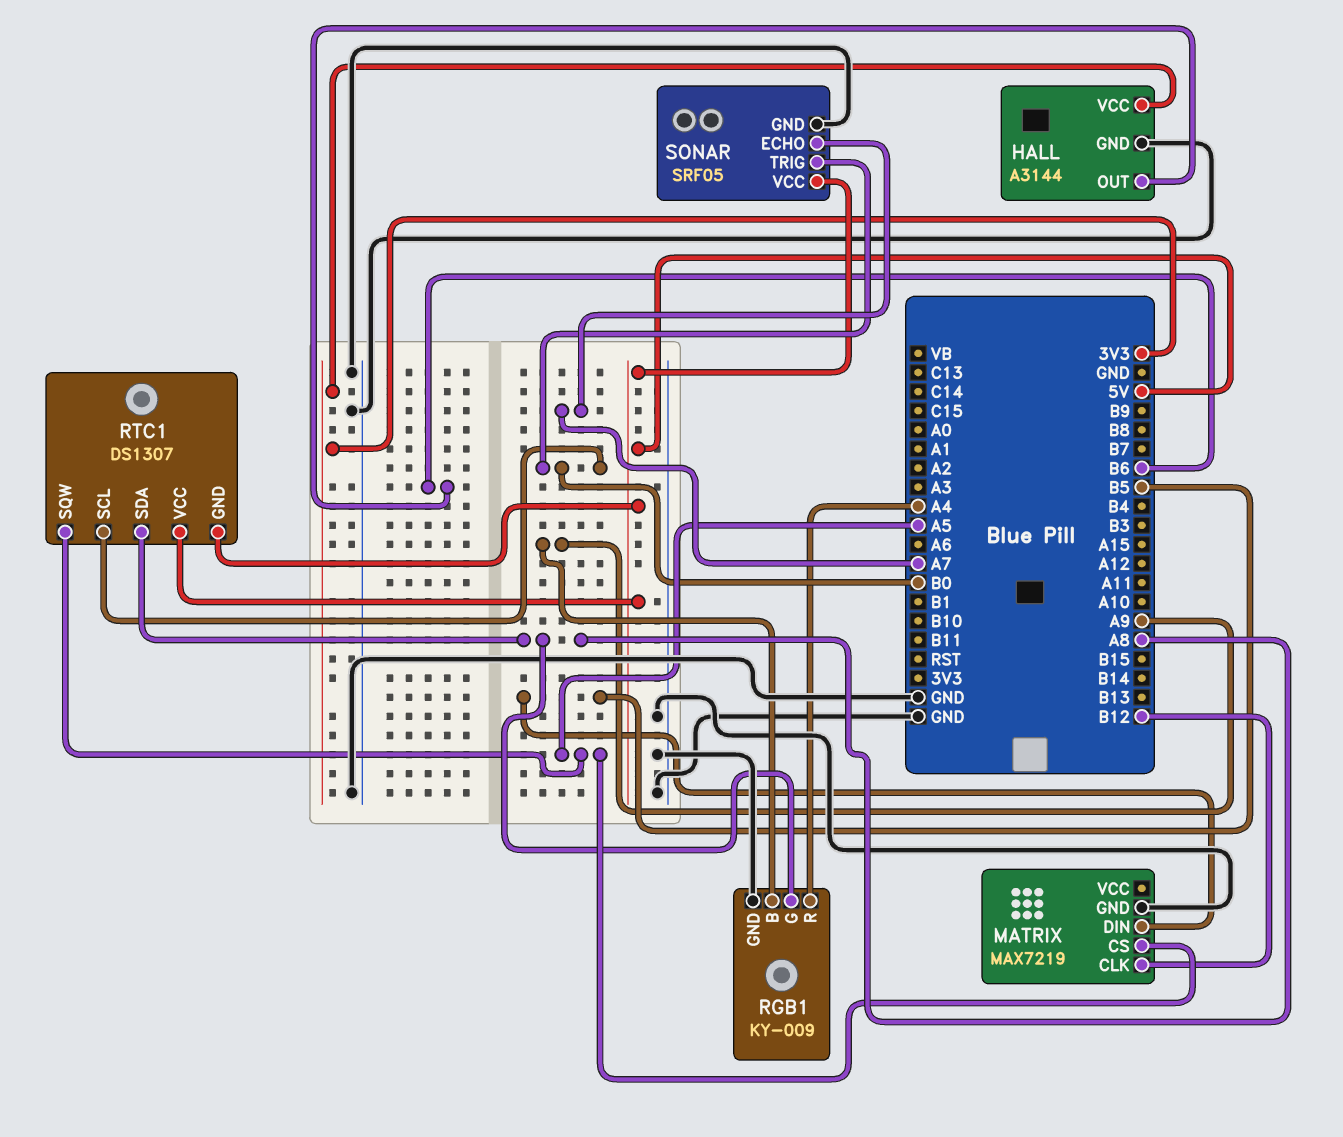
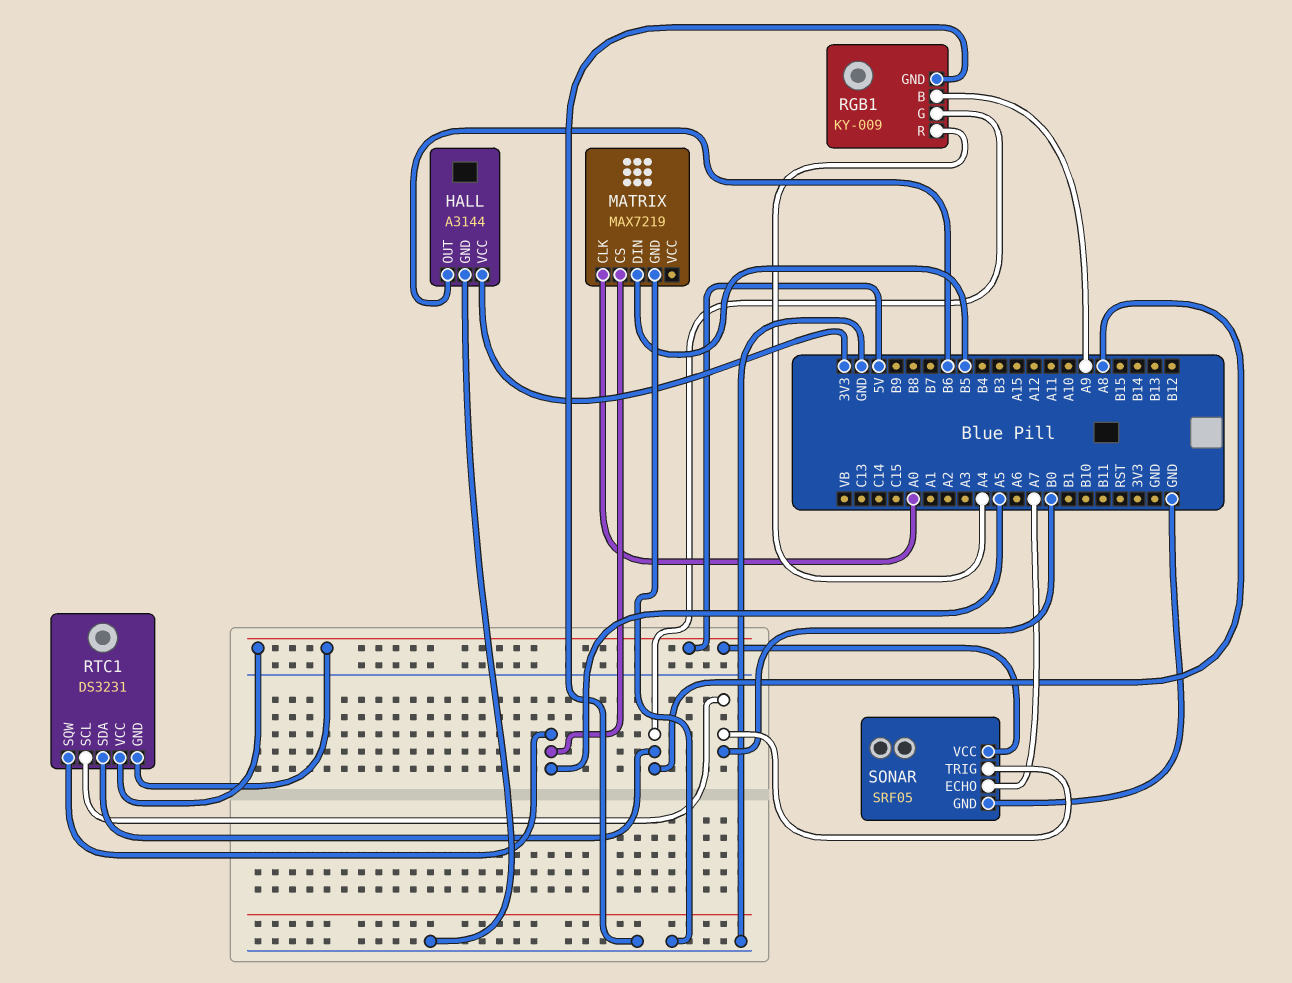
MATRIX pin CLK: B12 -> A0
RTC1: DS1307 -> DS3231

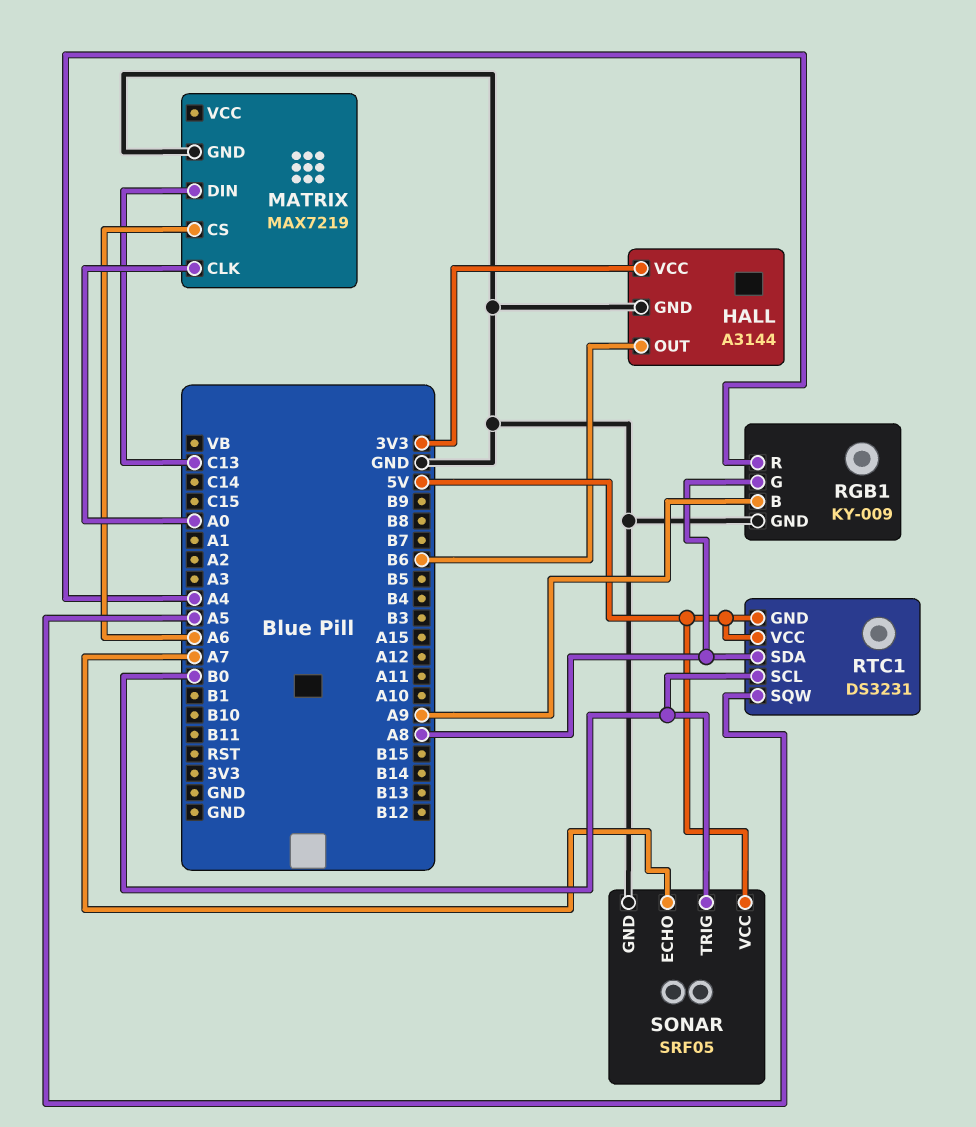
MATRIX pin CS: A5 -> A6
MATRIX pin DIN: B5 -> C13

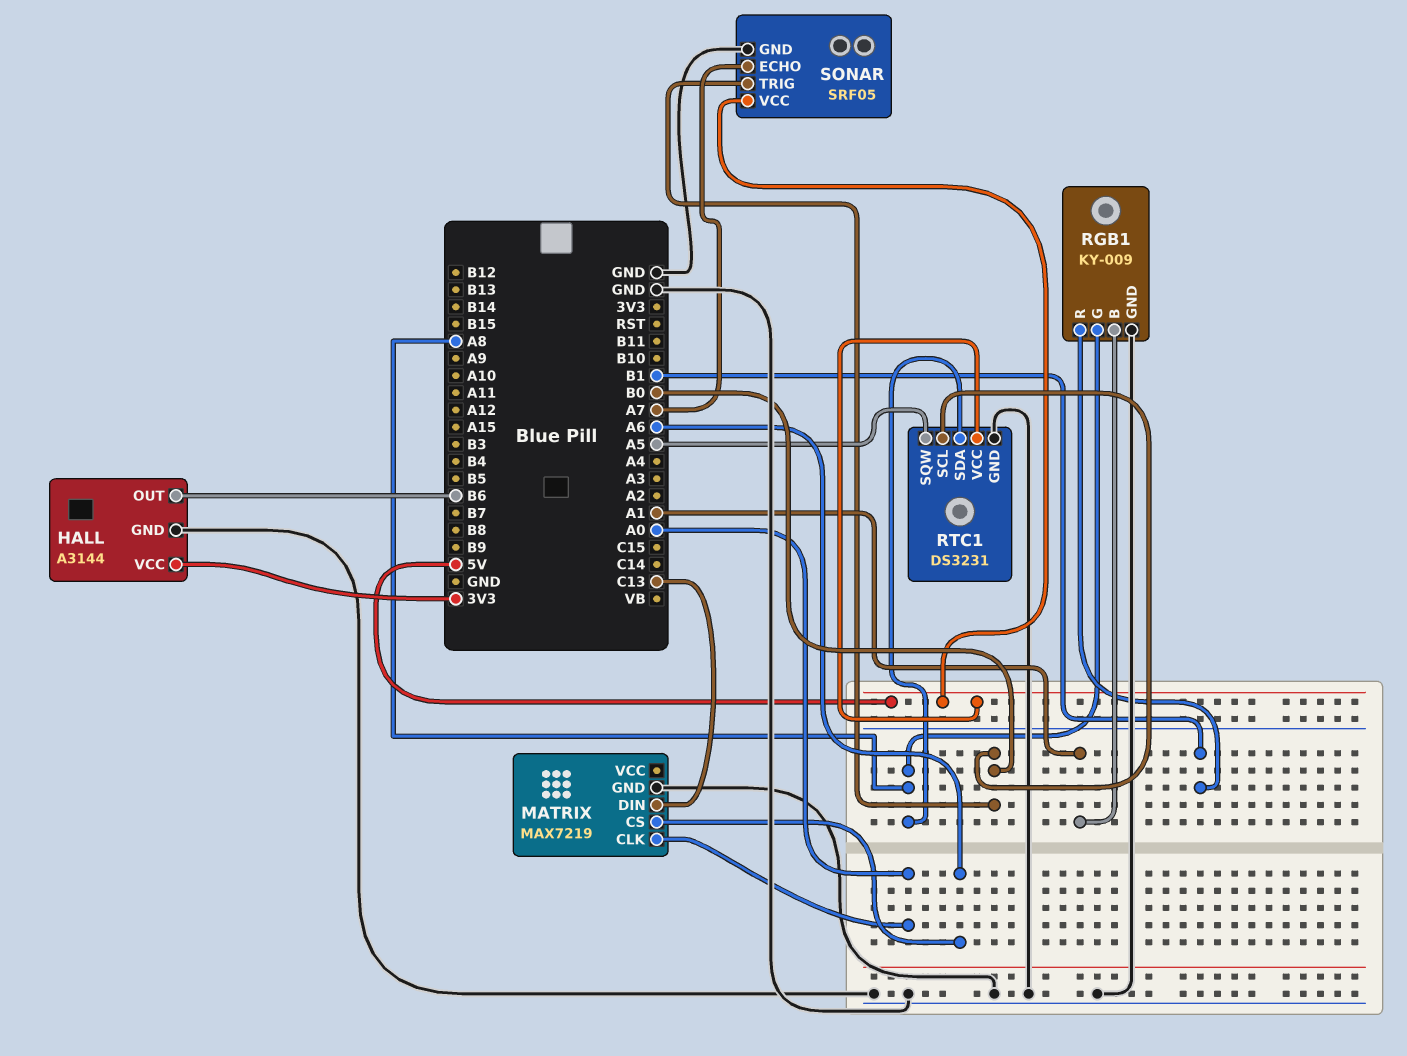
RGB1 pin B: A9 -> A1
RGB1 pin R: A4 -> B1
RTC1 pin GND: 5V -> GND

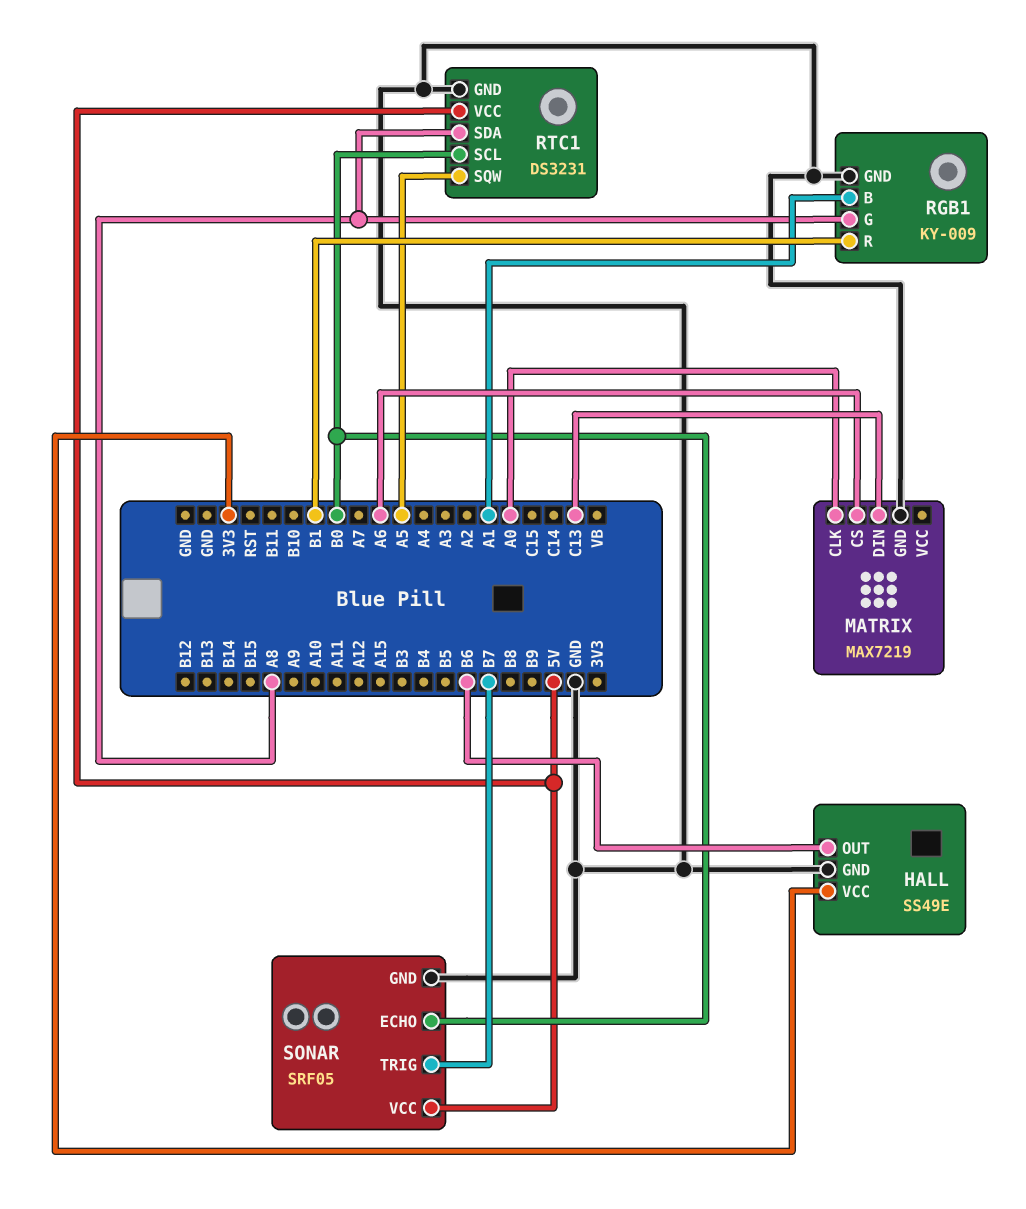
HALL: A3144 -> SS49E
SONAR pin ECHO: A7 -> B0
SONAR pin TRIG: B0 -> B7

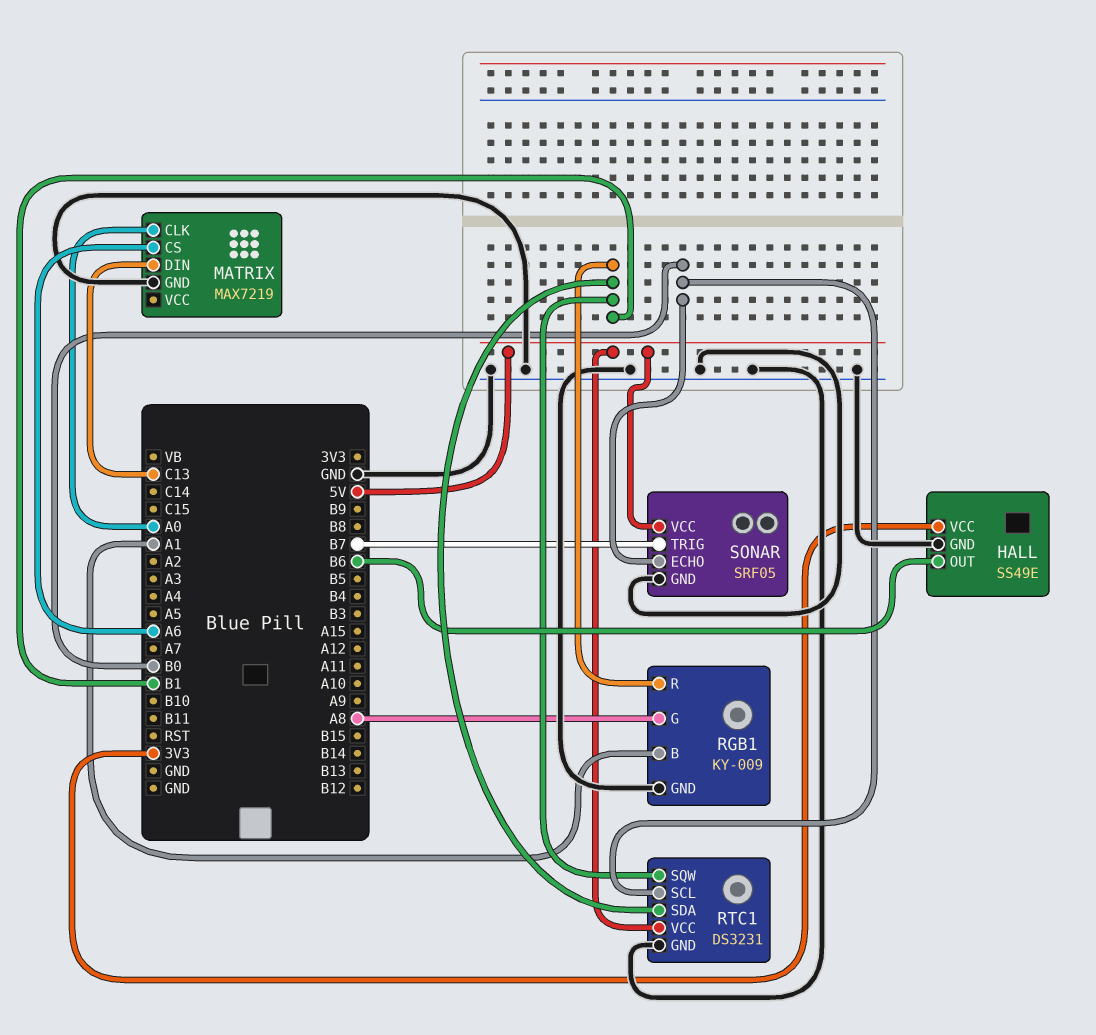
RTC1 pin SDA: A8 -> B1
RTC1 pin SQW: A5 -> B1

